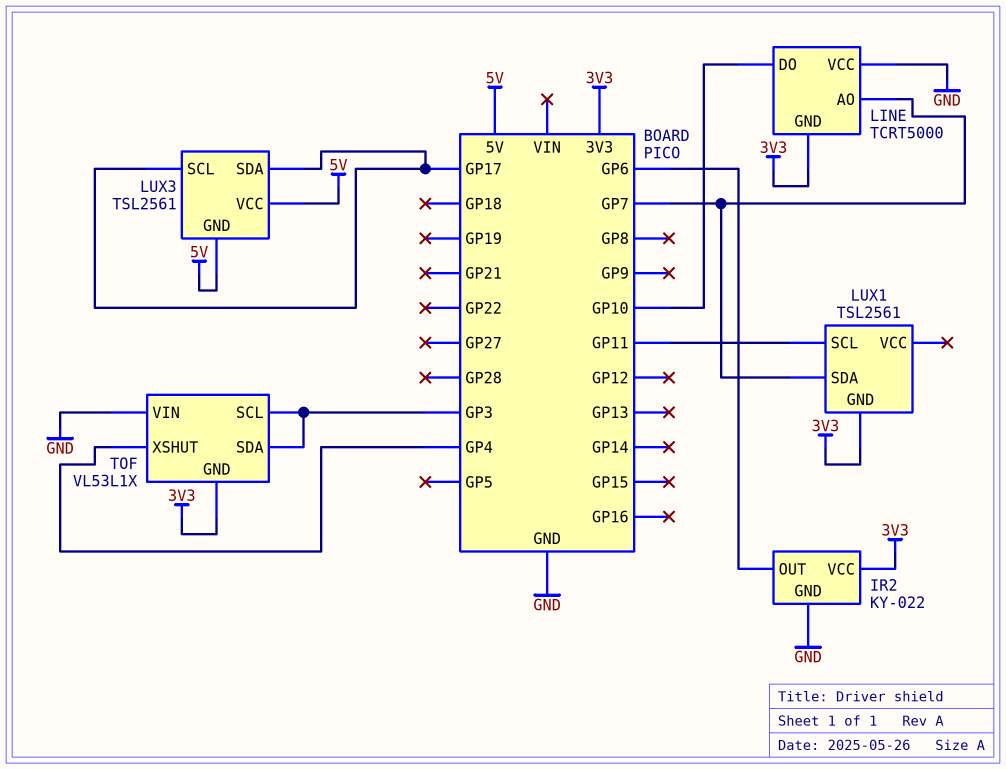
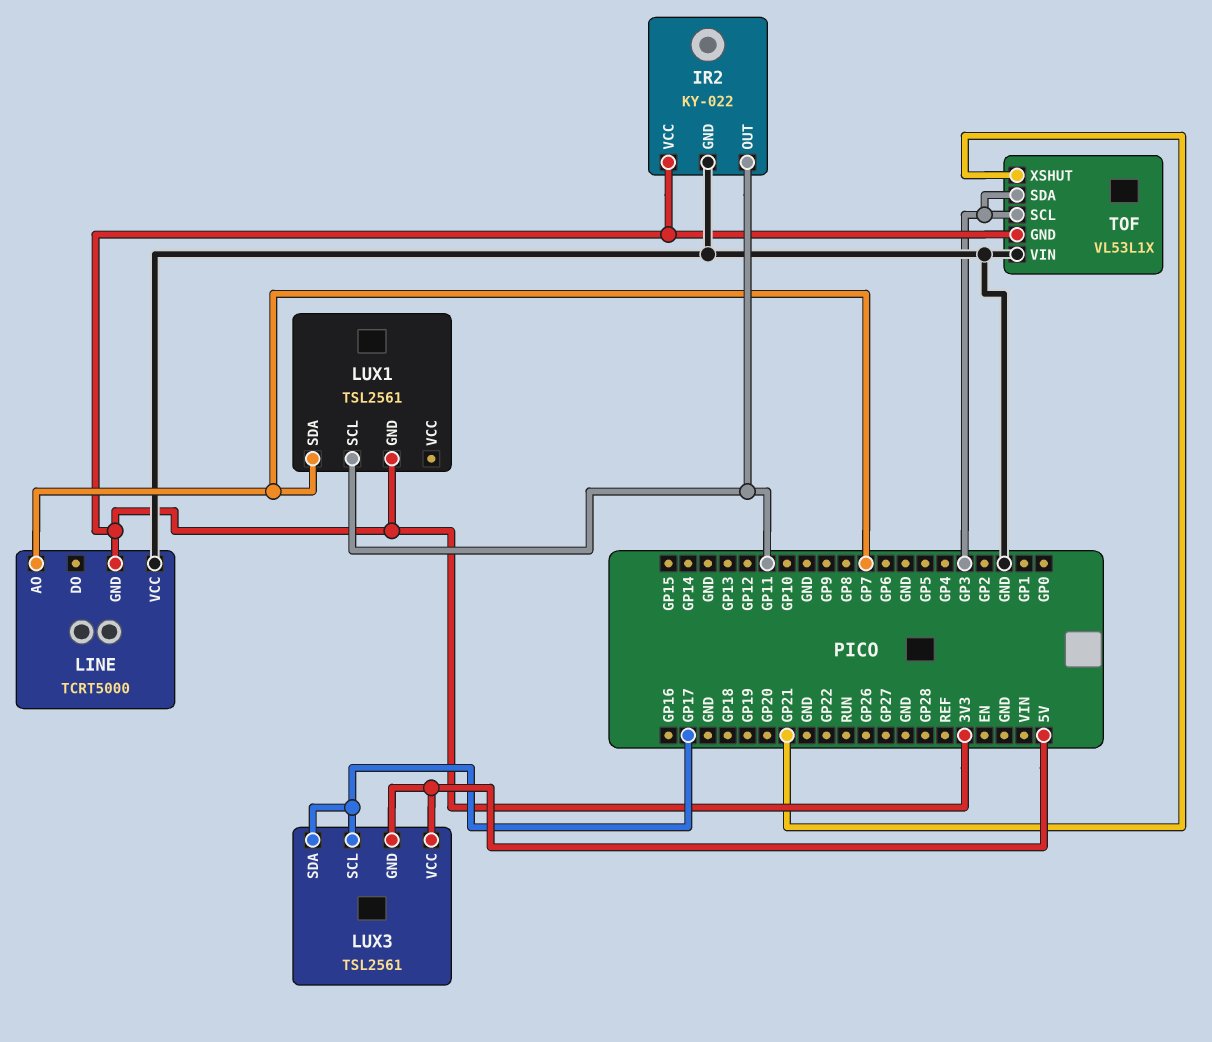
IR2 pin OUT: GP6 -> GP11
LINE pin DO: GP10 -> none
TOF pin XSHUT: GP4 -> GP21

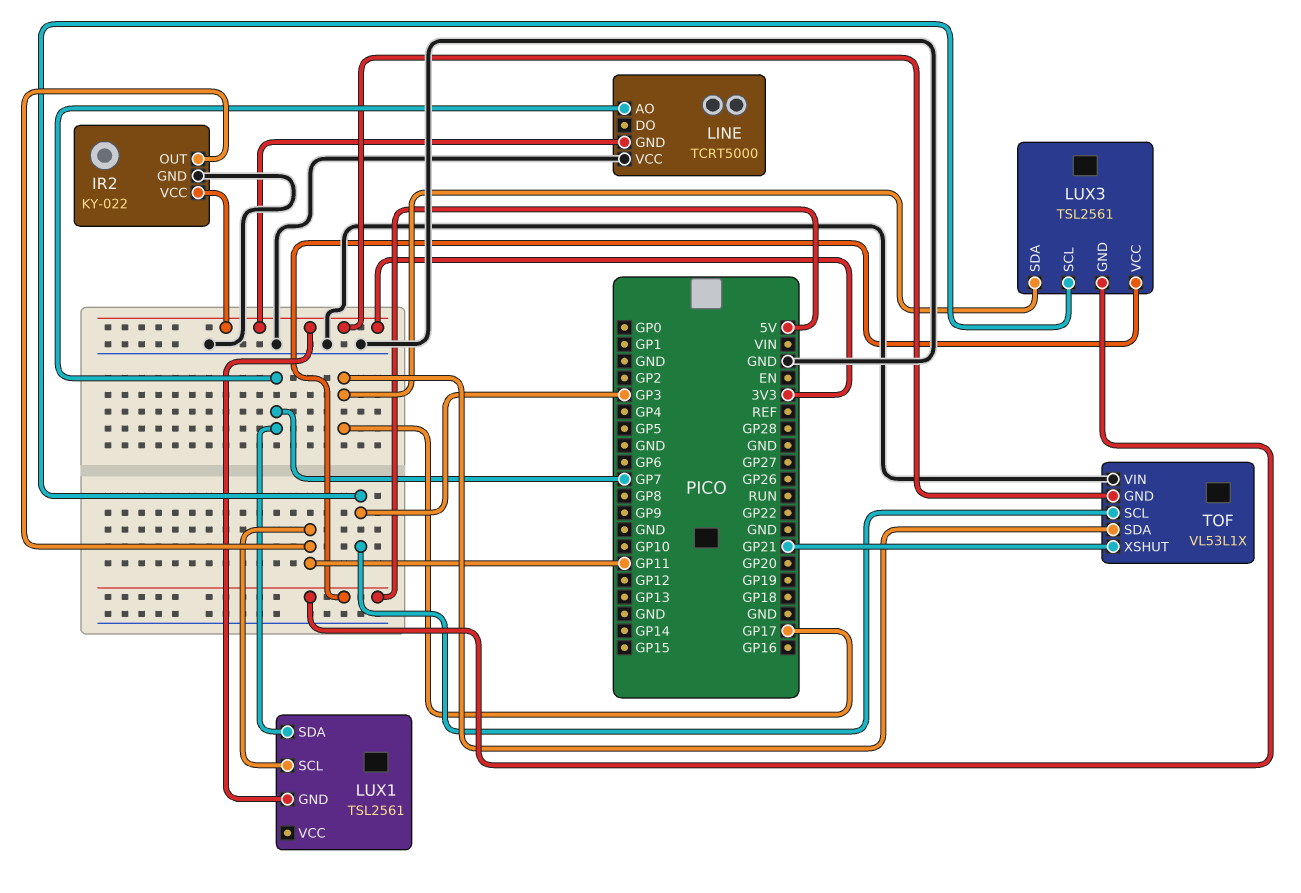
LUX3 pin SCL: GP17 -> GP3
TOF pin SDA: GP3 -> GP17

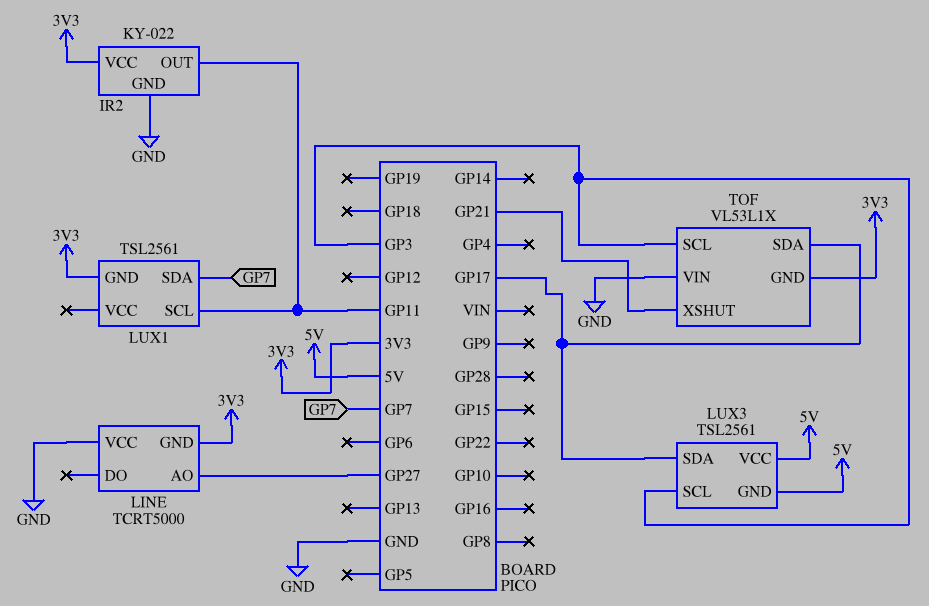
LINE pin AO: GP7 -> GP27

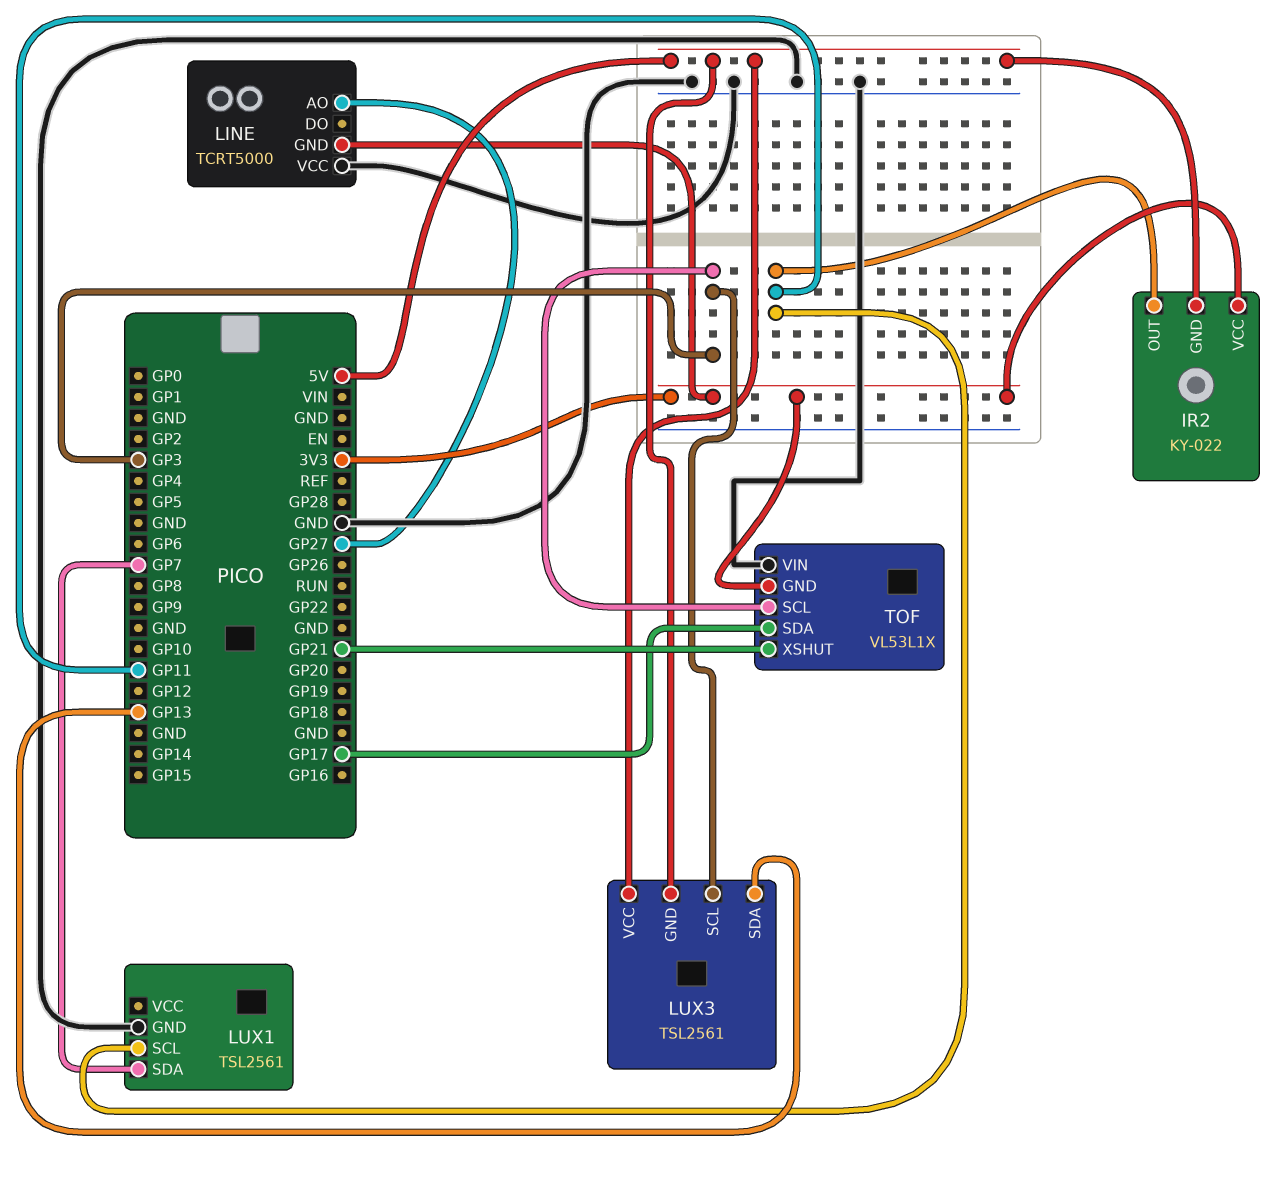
IR2 pin GND: GND -> 5V
LUX1 pin GND: 3V3 -> GND
LUX3 pin SDA: GP17 -> GP13

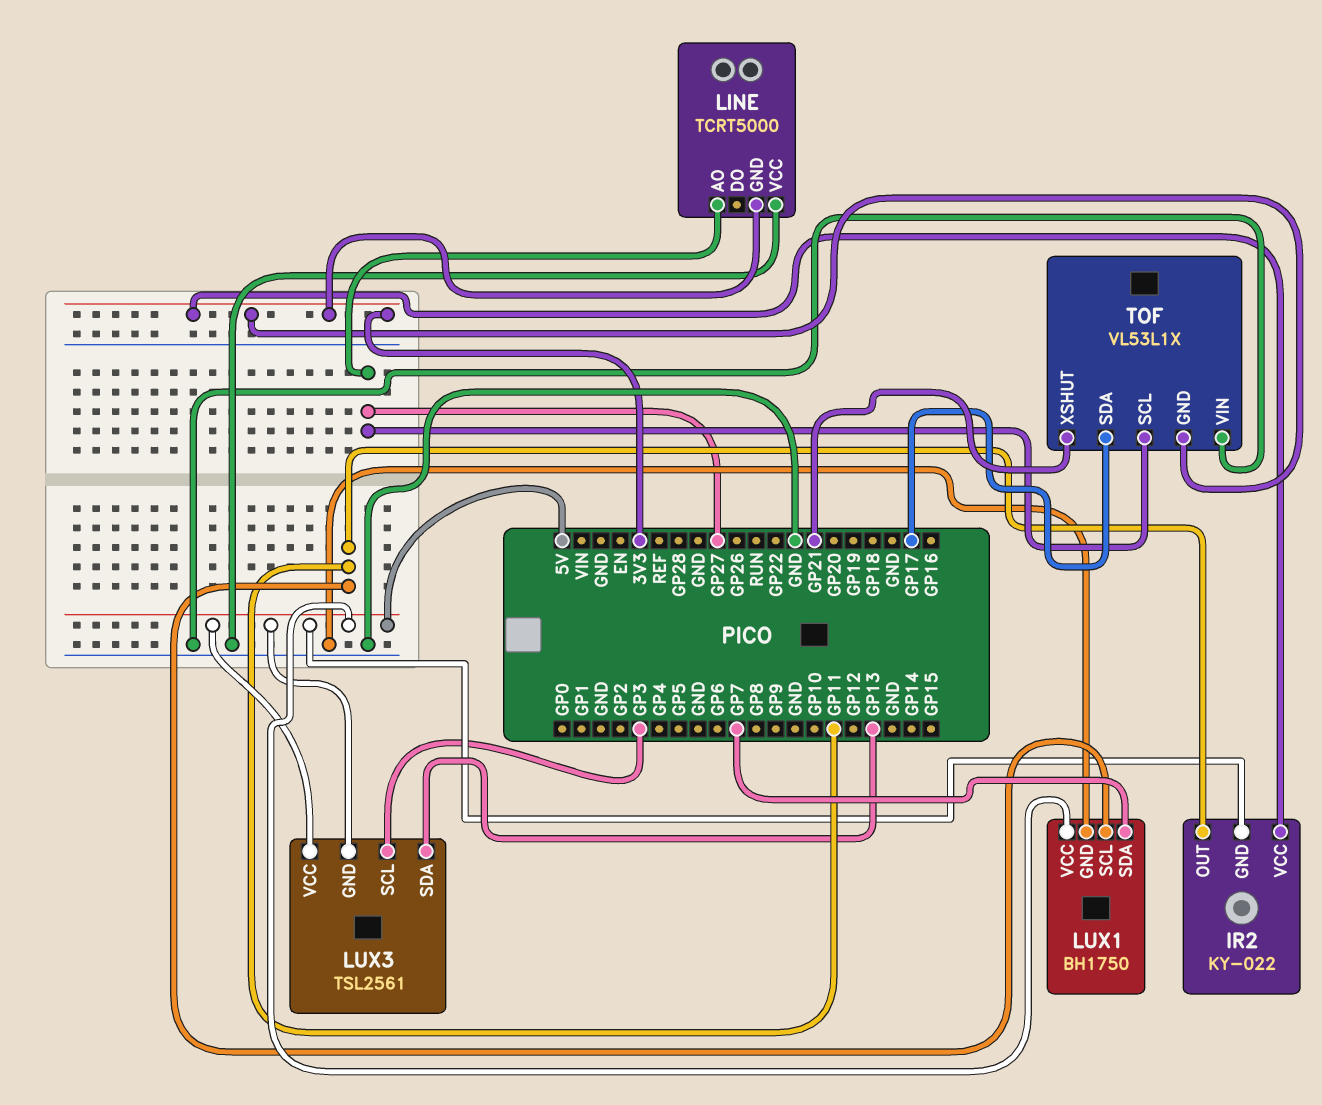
LUX1: TSL2561 -> BH1750
LUX1 pin VCC: none -> 5V
TOF pin SCL: GP3 -> GP27

